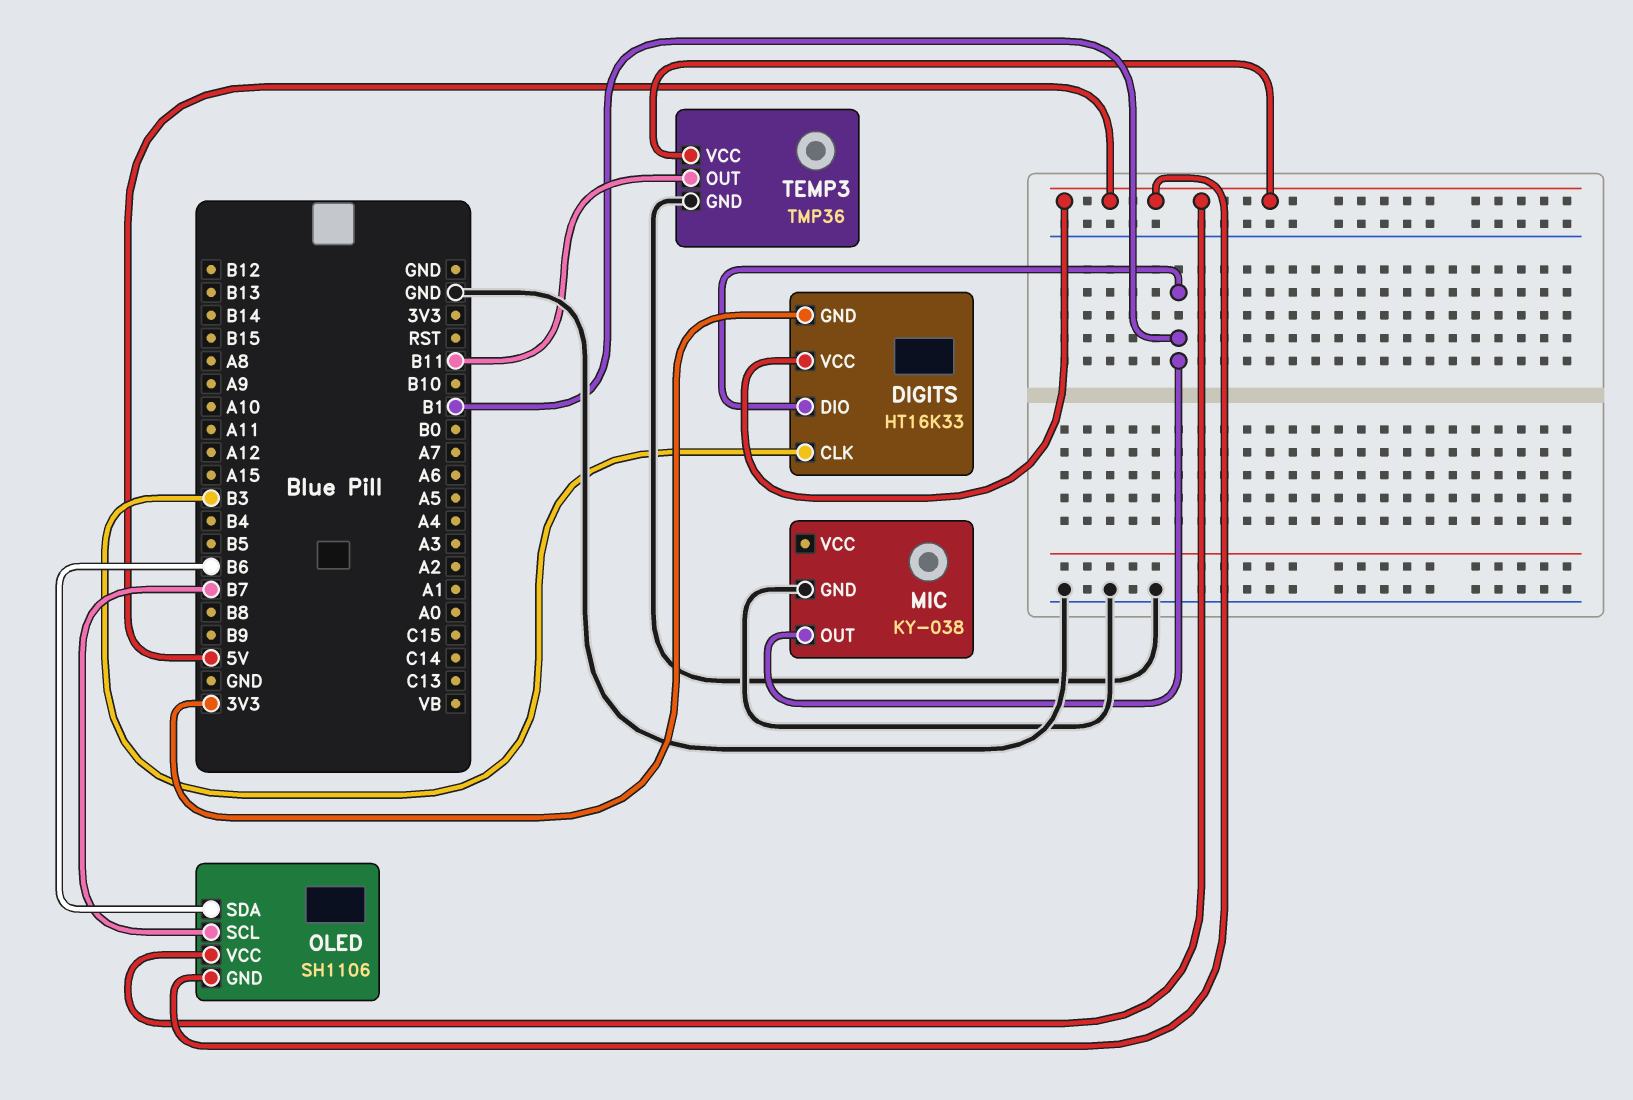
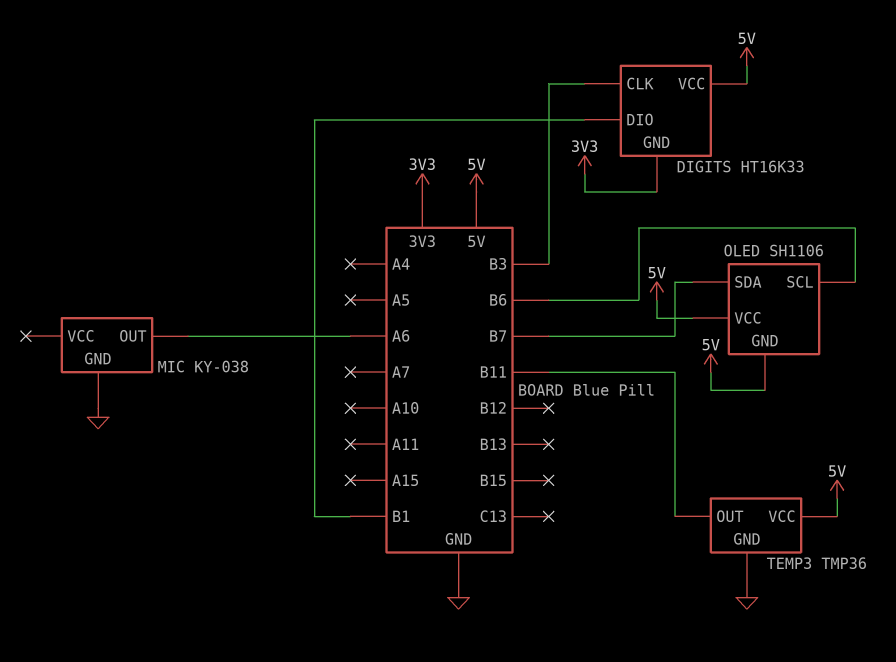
MIC pin OUT: B1 -> A6
OLED pin SCL: B7 -> B6
OLED pin SDA: B6 -> B7

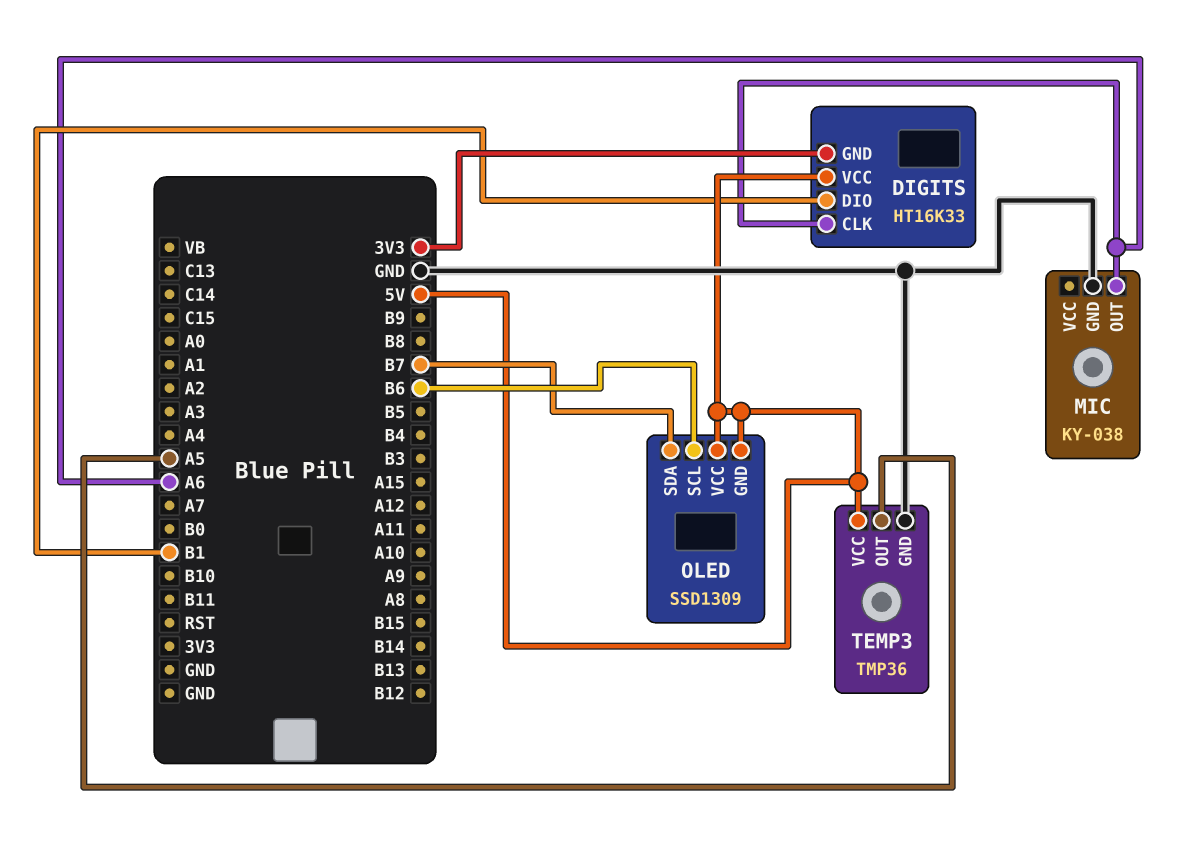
DIGITS pin CLK: B3 -> A6
OLED: SH1106 -> SSD1309
TEMP3 pin OUT: B11 -> A5

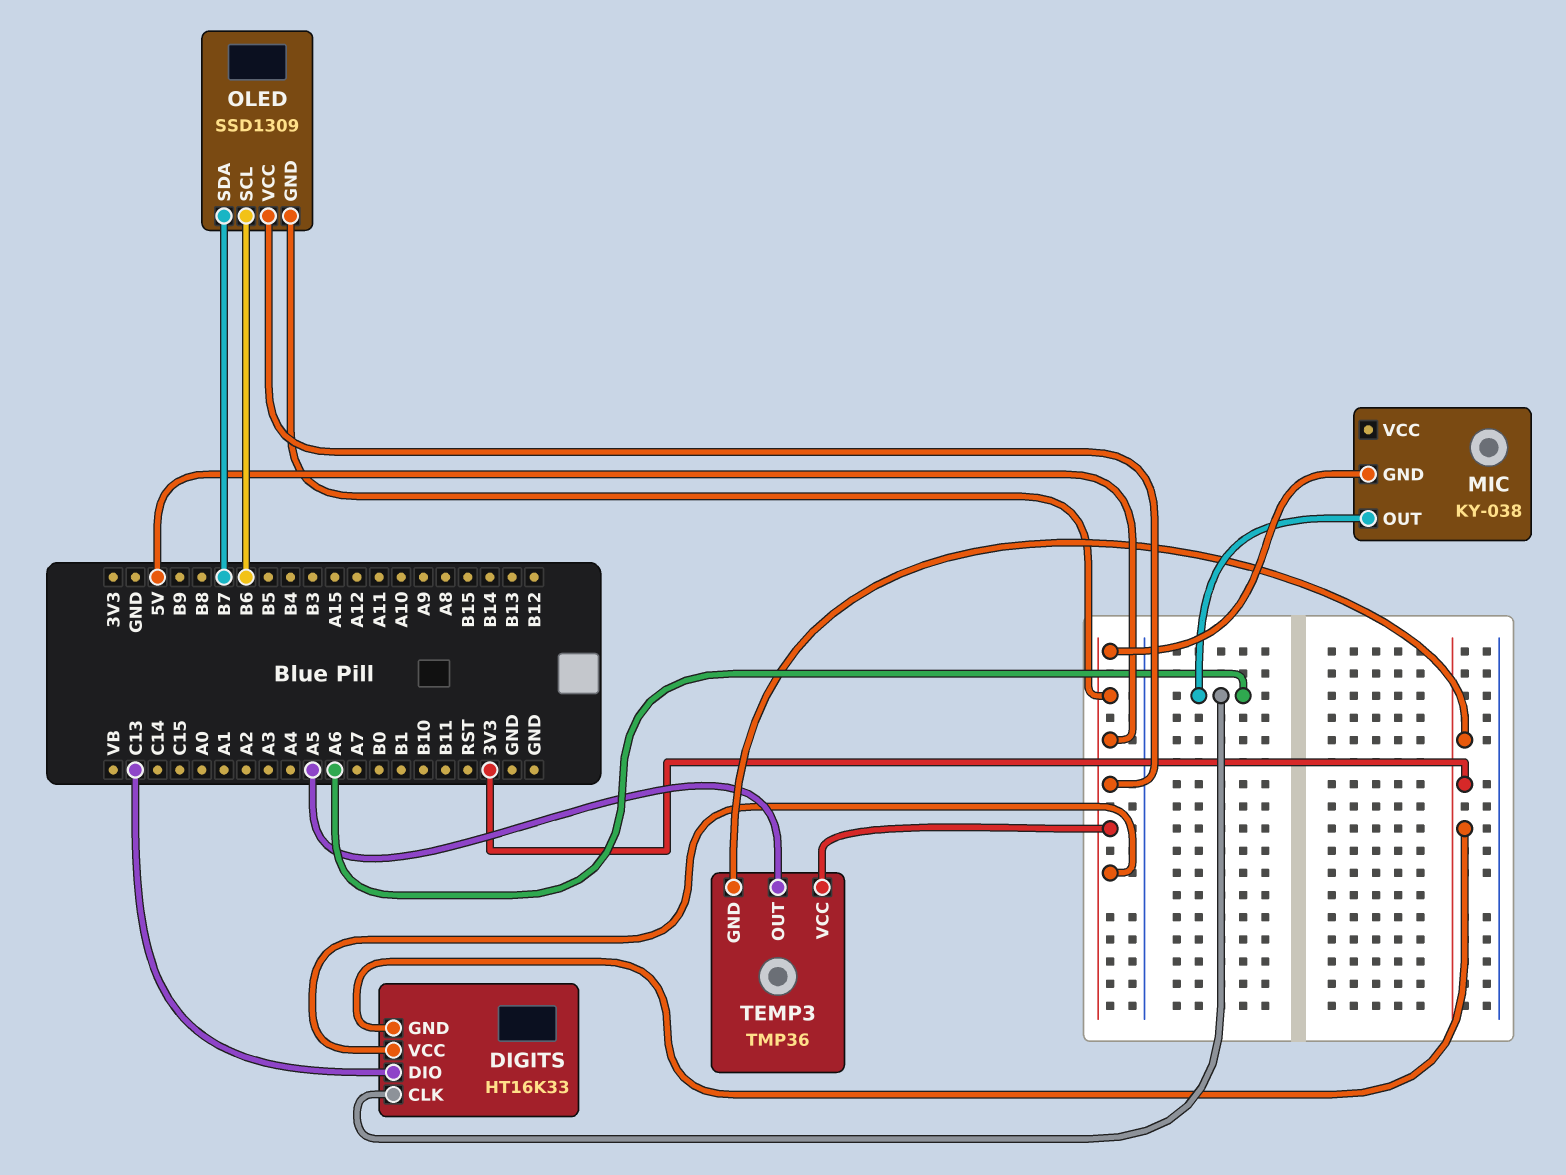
DIGITS pin DIO: B1 -> C13
MIC pin GND: GND -> 5V
TEMP3 pin GND: GND -> 3V3

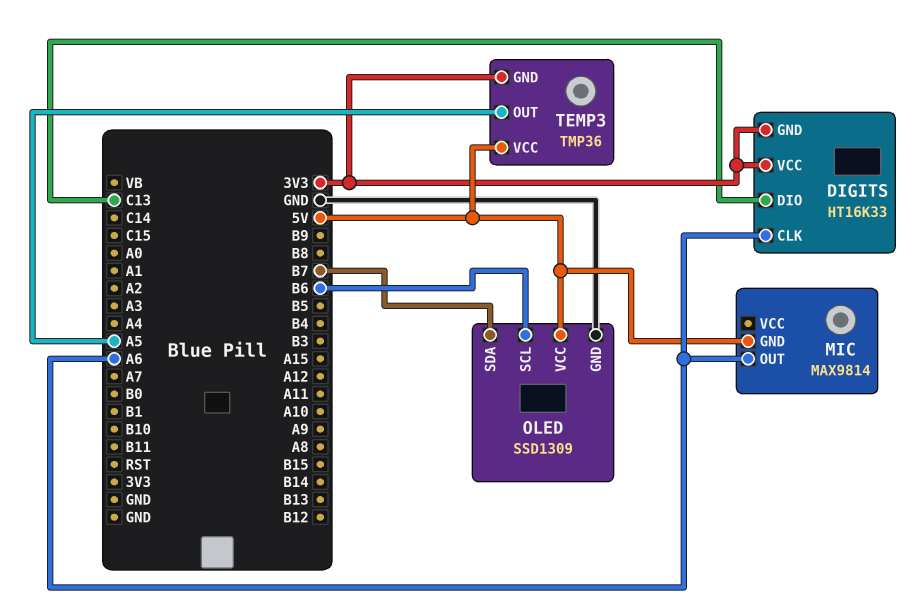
DIGITS pin VCC: 5V -> 3V3
MIC: KY-038 -> MAX9814
OLED pin GND: 5V -> GND

